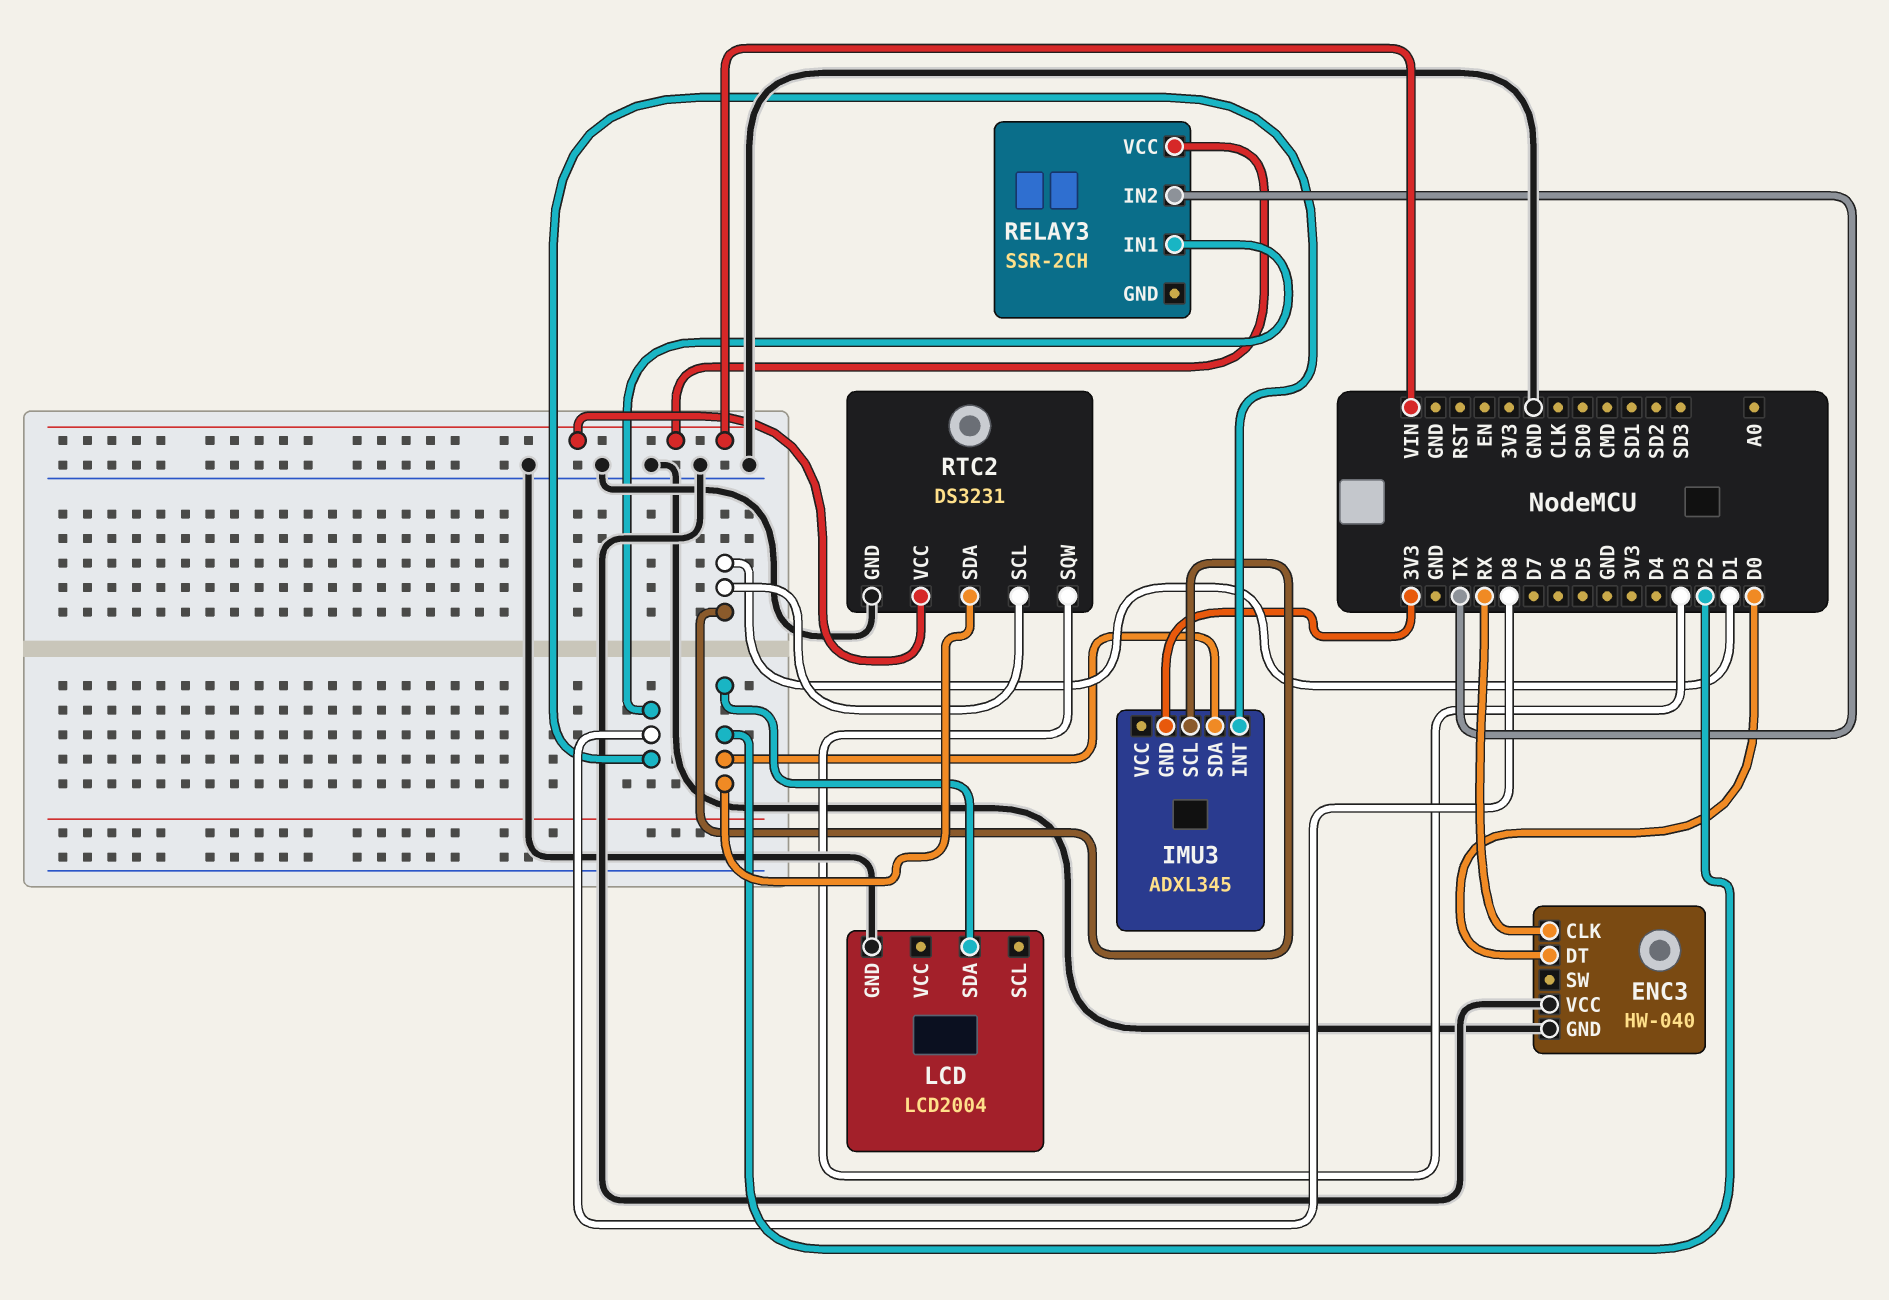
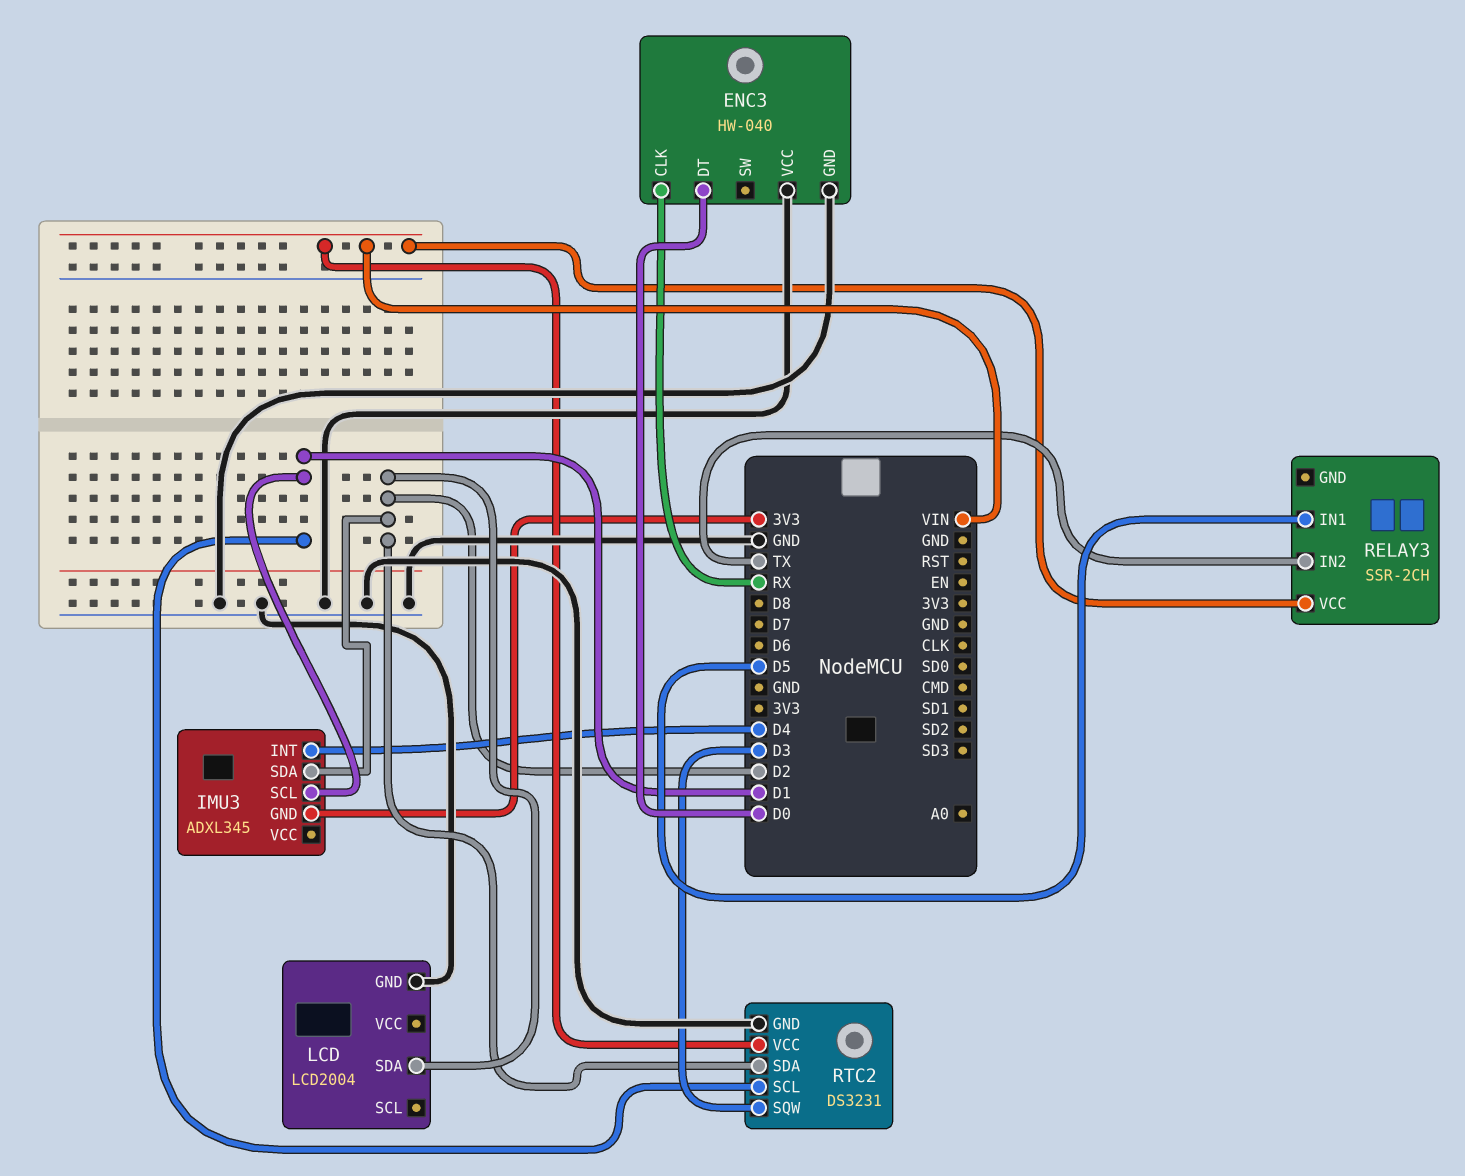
IMU3 pin INT: D8 -> D4
RELAY3 pin IN1: D8 -> D5

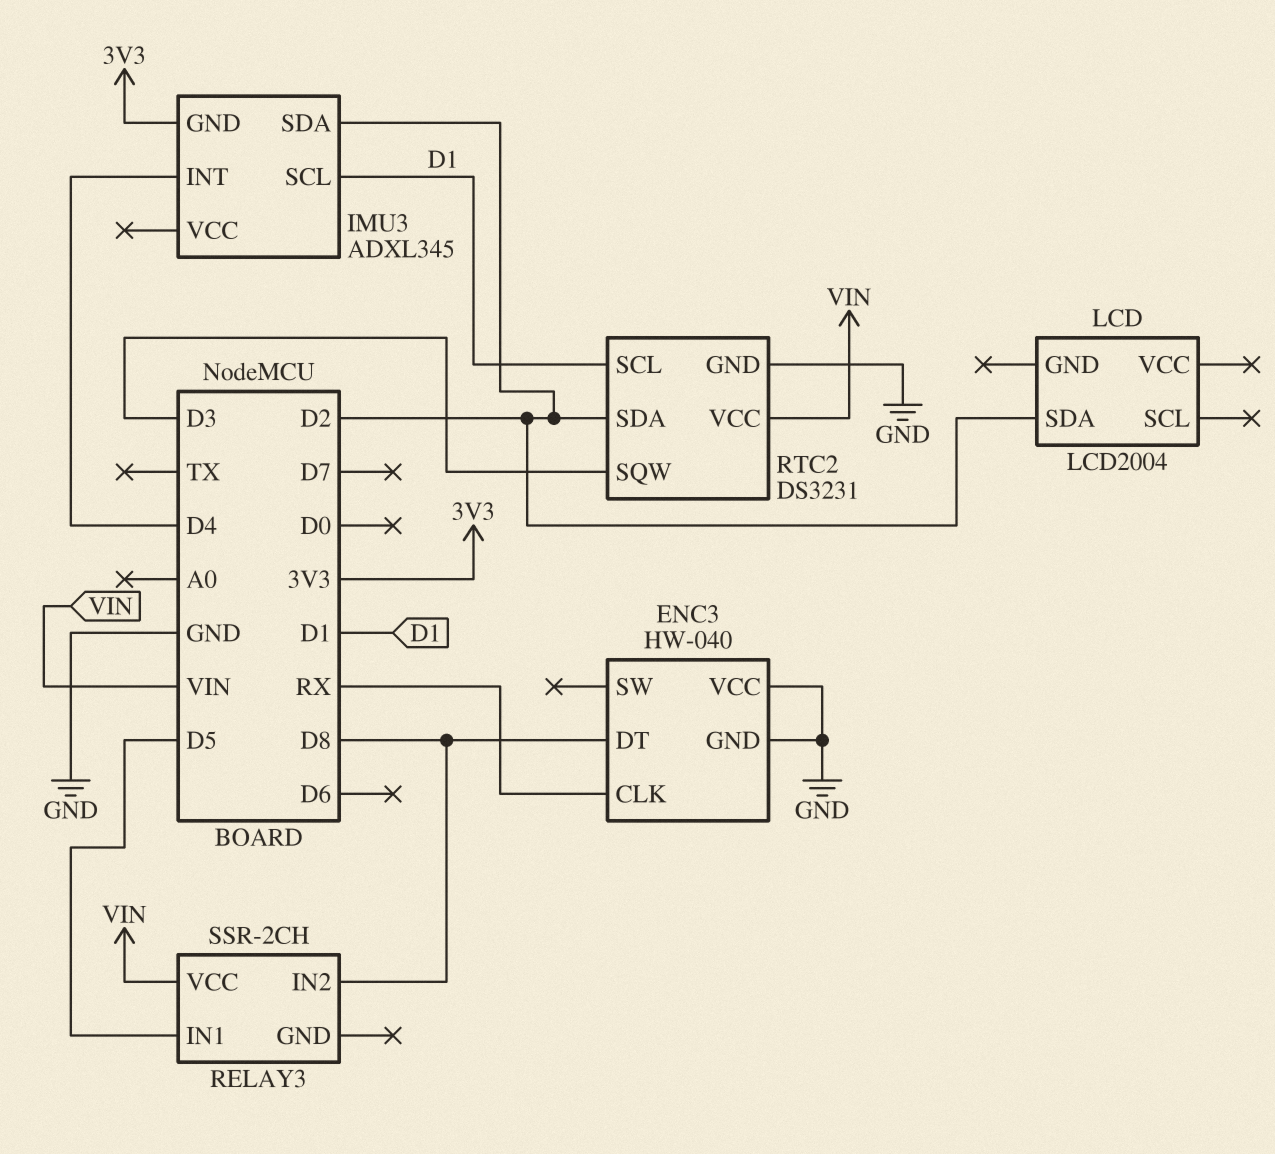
ENC3 pin DT: D0 -> D8
LCD pin GND: GND -> none
RELAY3 pin IN2: TX -> D8

